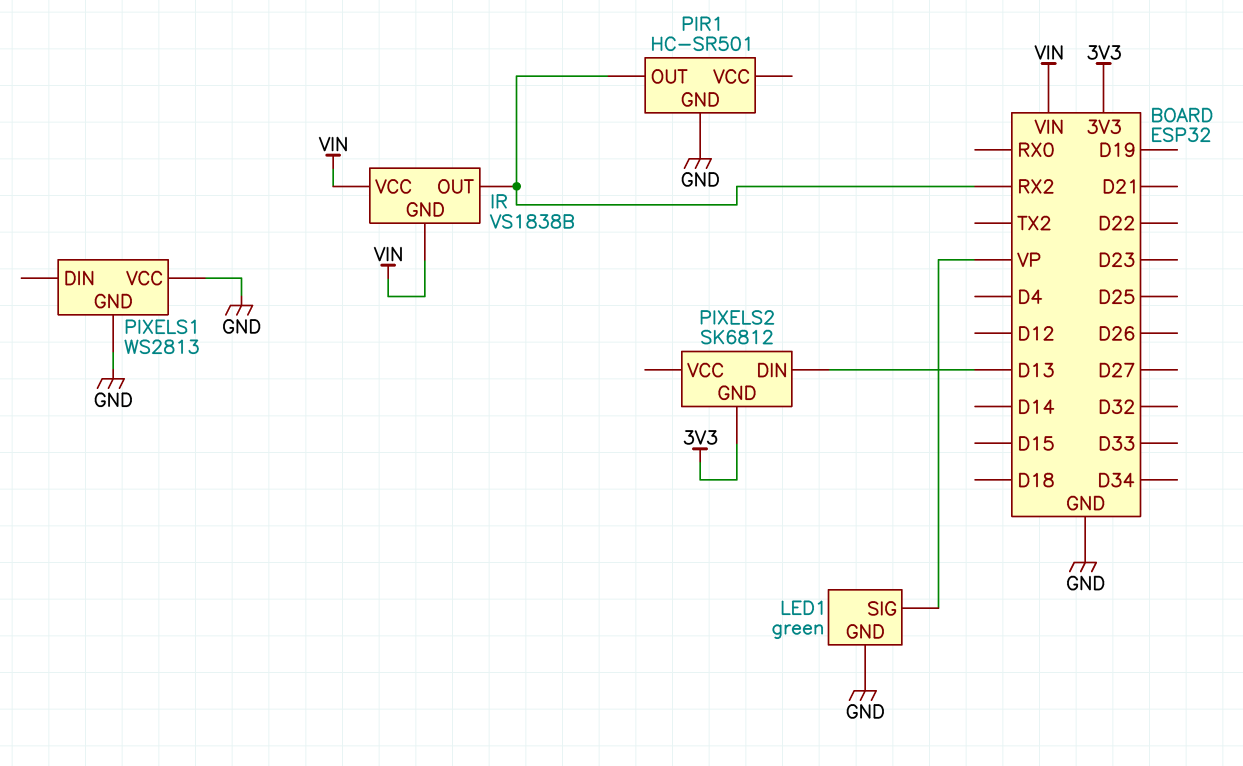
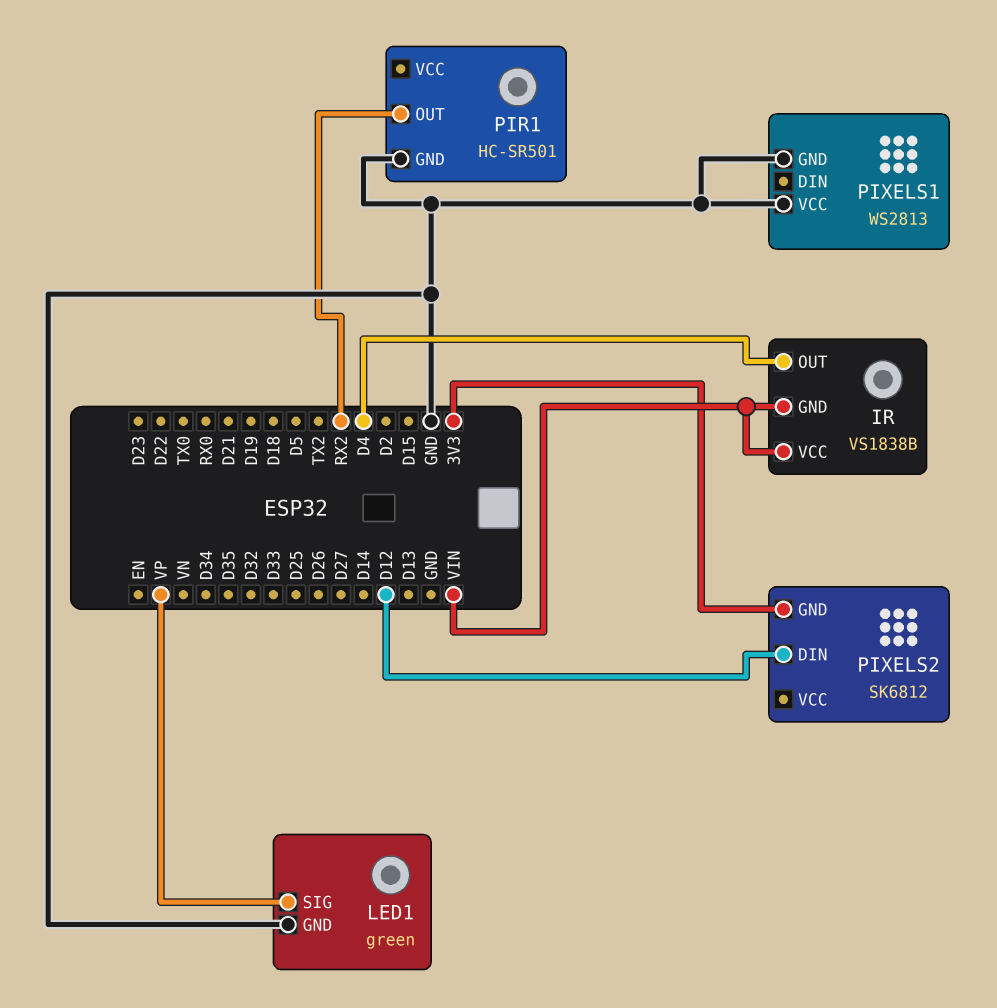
IR pin OUT: RX2 -> D4
PIXELS2 pin DIN: D13 -> D12

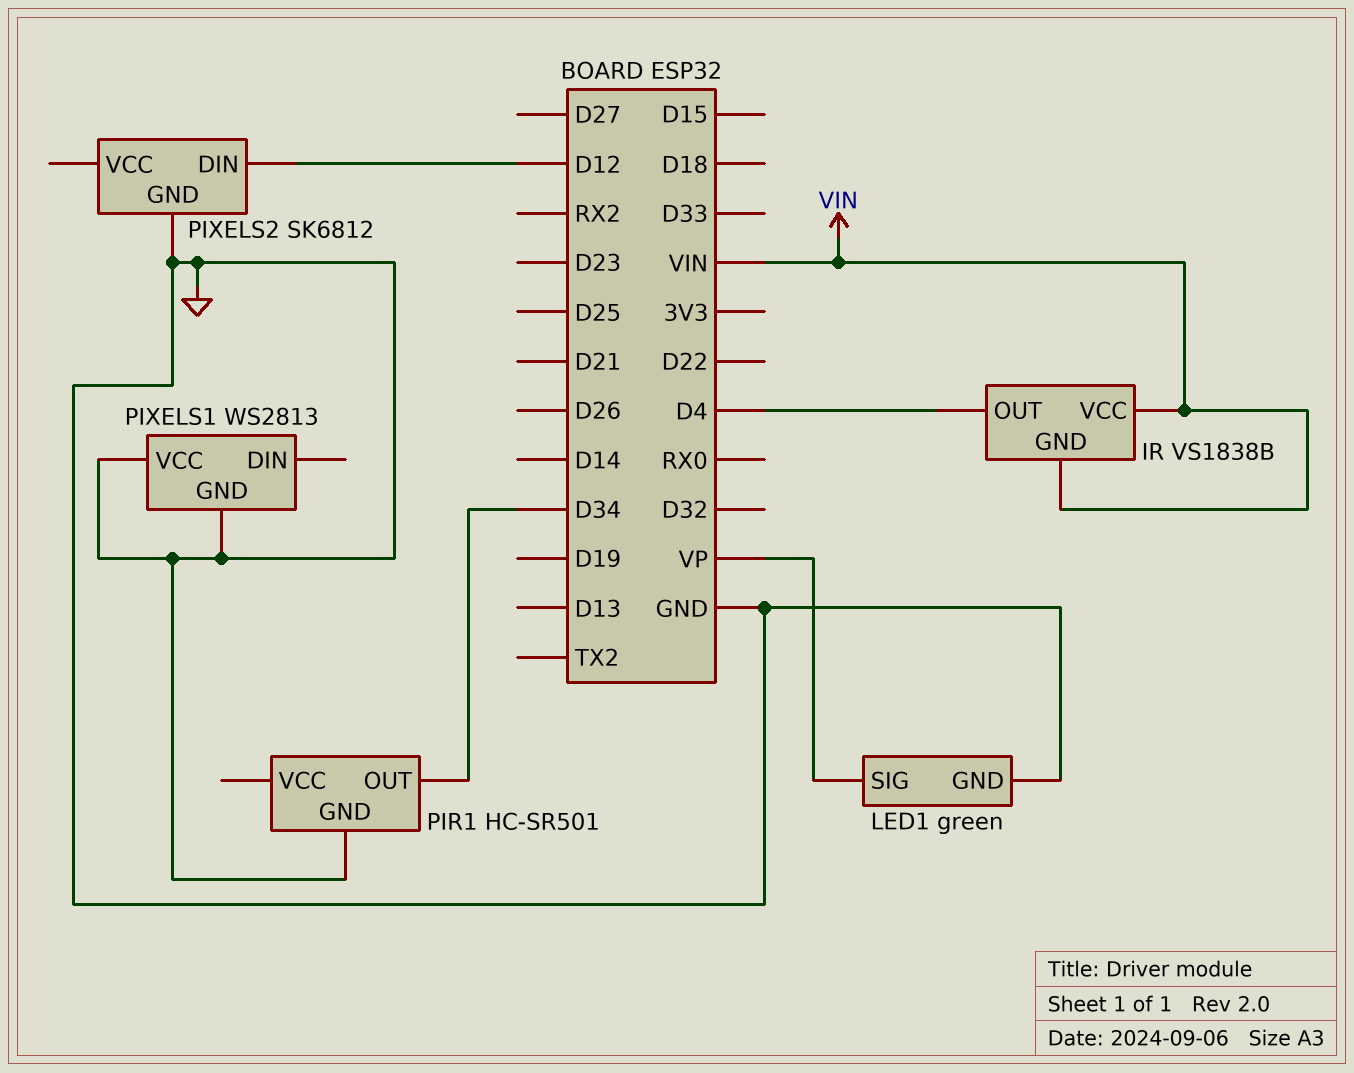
PIR1 pin OUT: RX2 -> D34
PIXELS2 pin GND: 3V3 -> GND

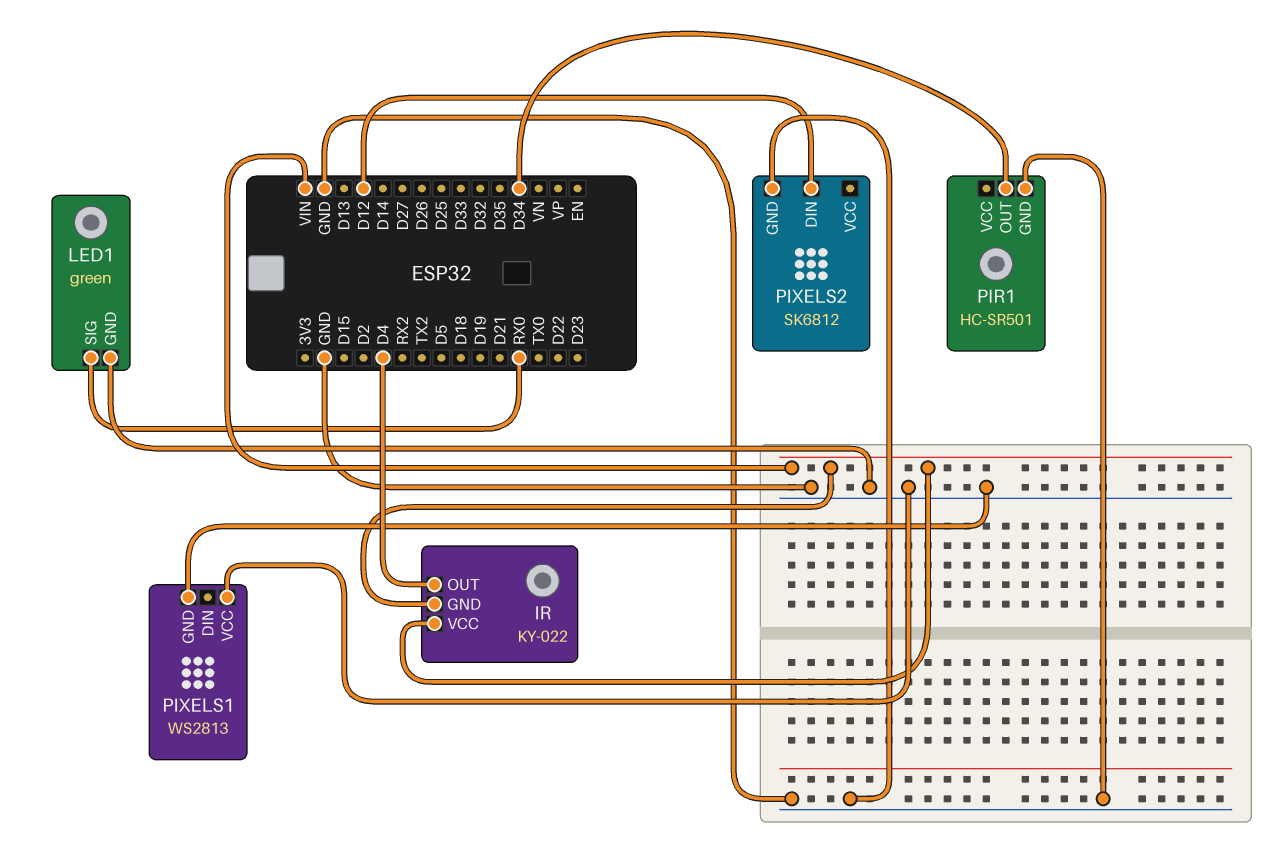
IR: VS1838B -> KY-022
LED1 pin SIG: VP -> RX0

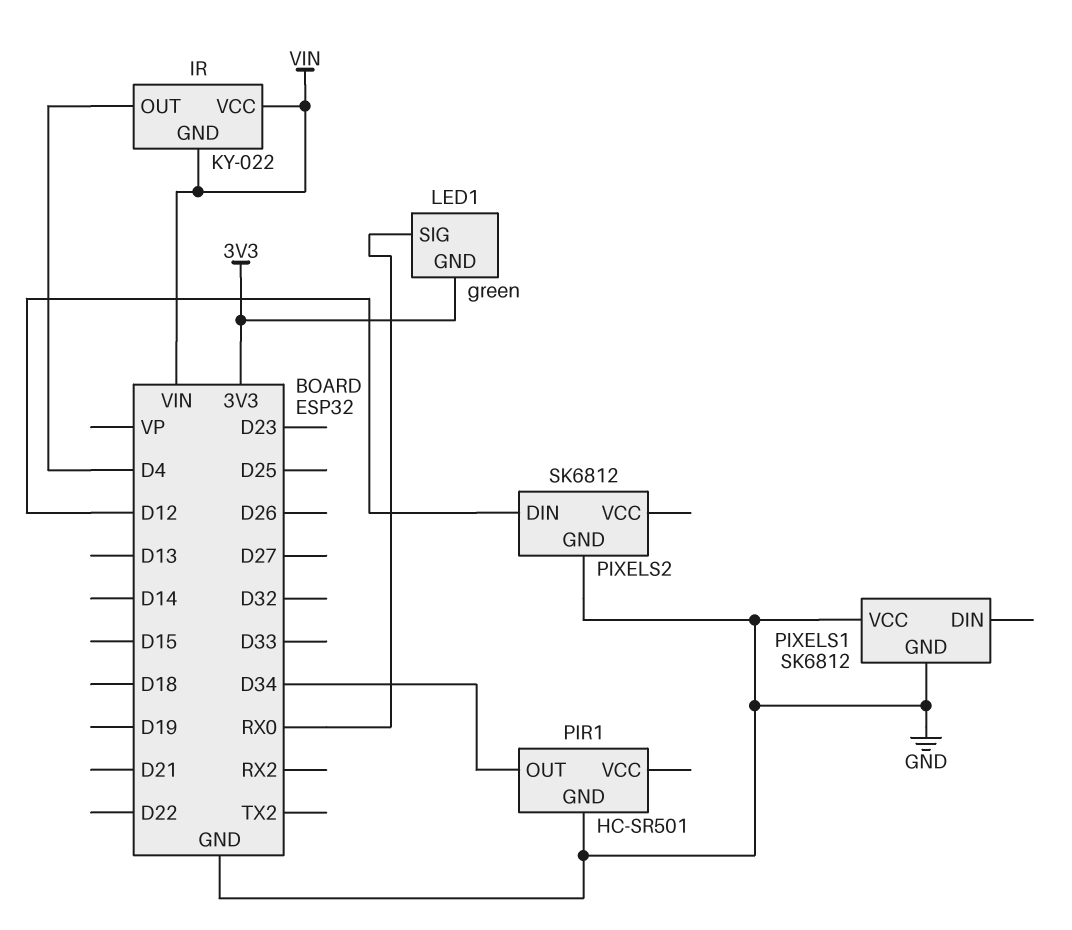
LED1 pin GND: GND -> 3V3
PIXELS1: WS2813 -> SK6812

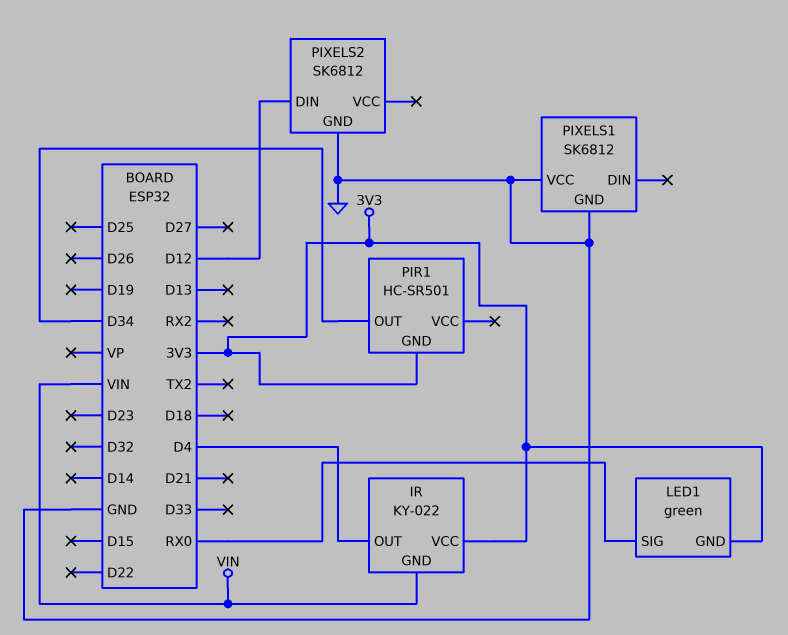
IR pin VCC: VIN -> 3V3
PIR1 pin GND: GND -> 3V3

